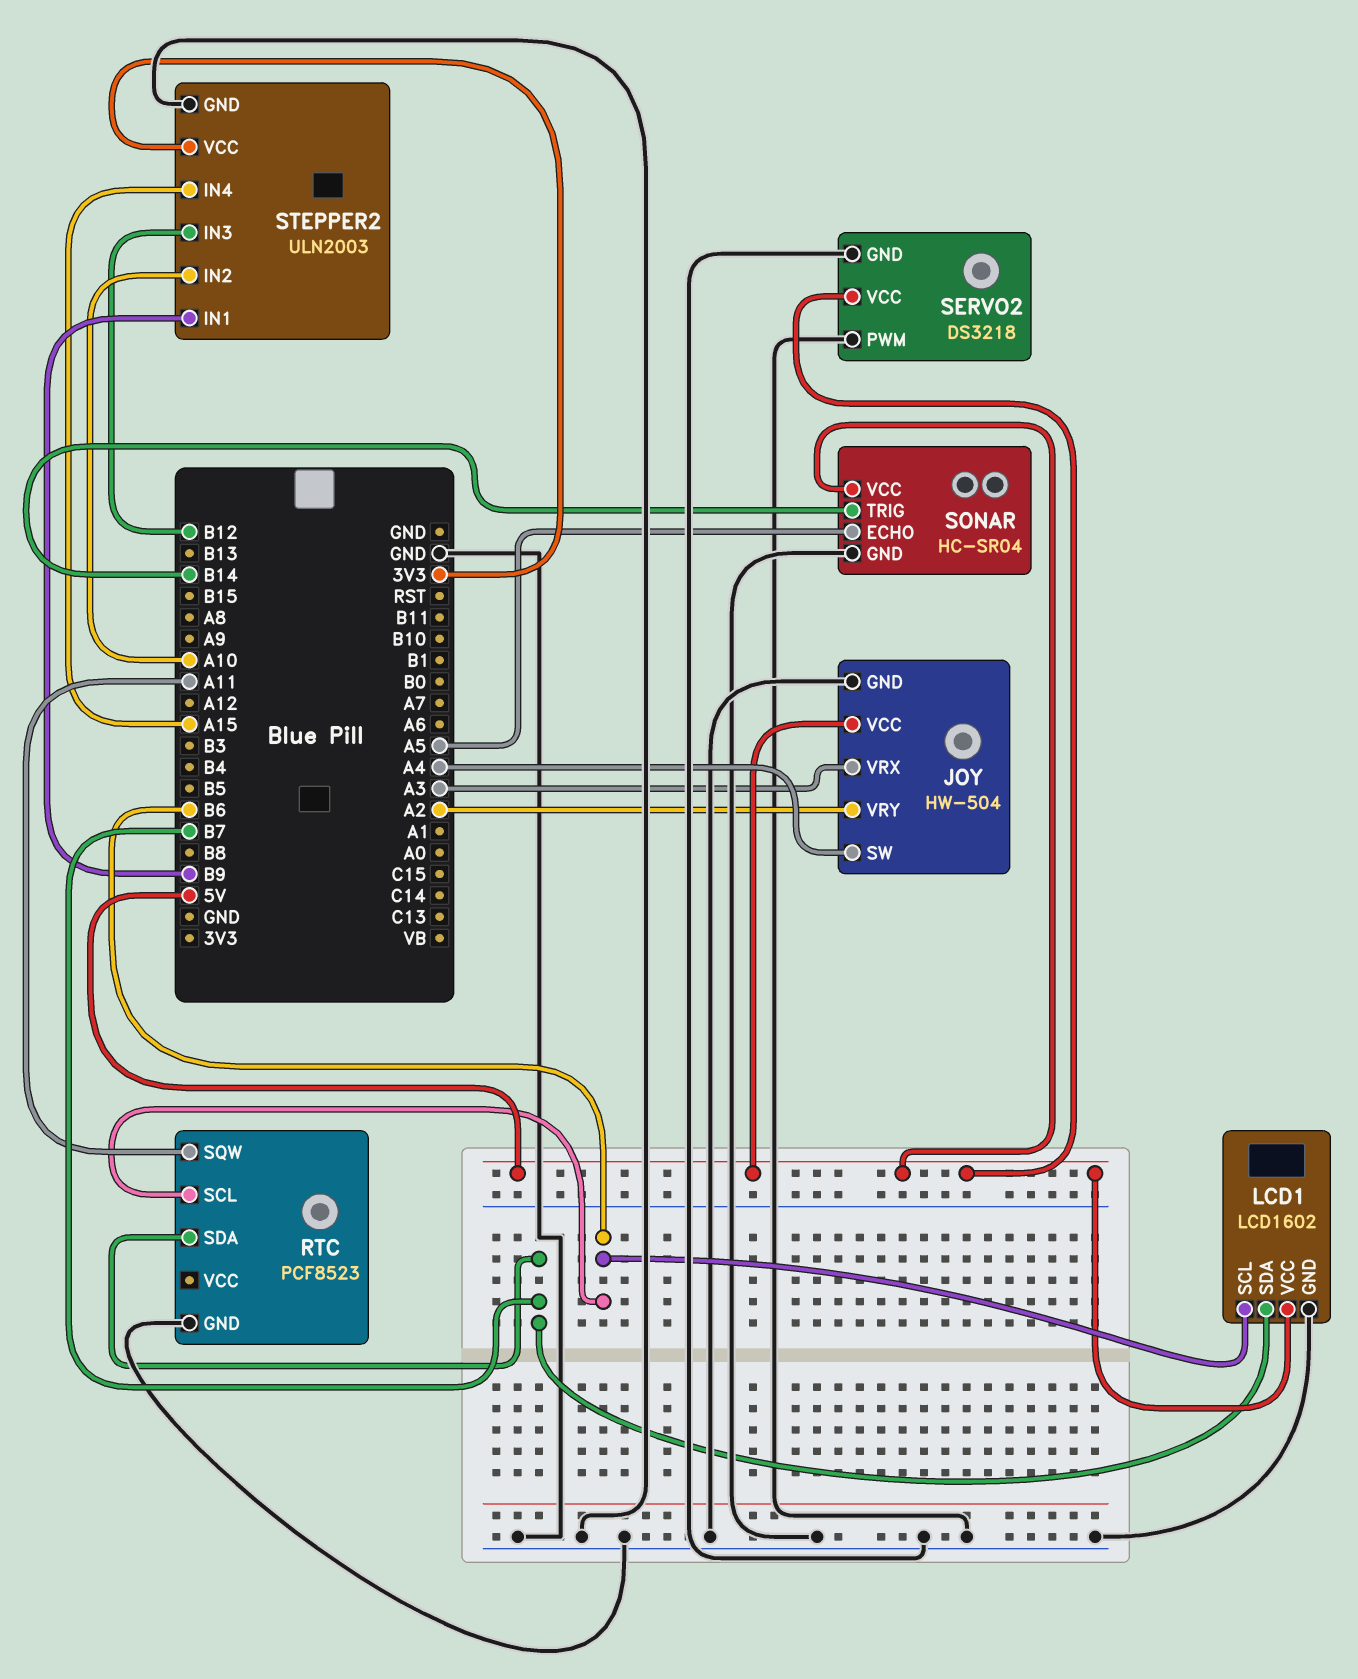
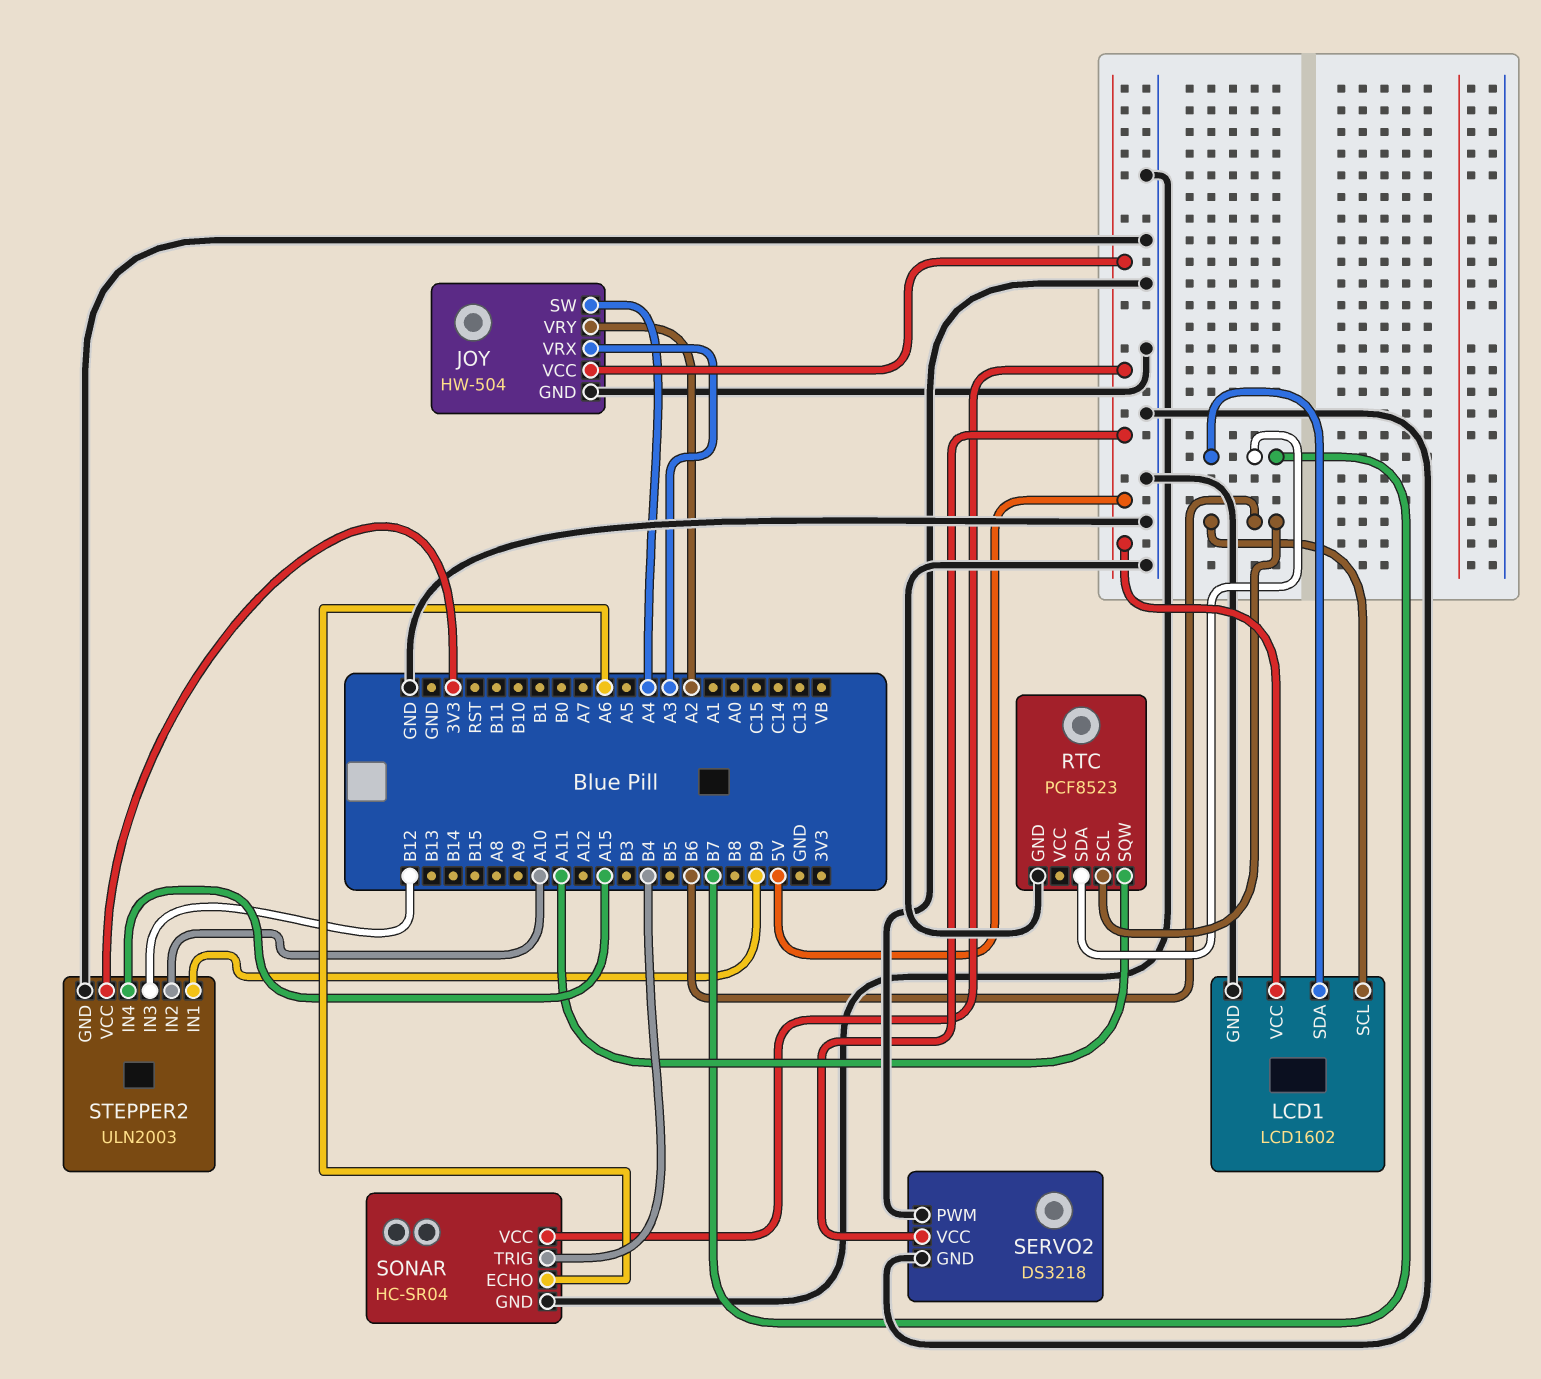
SONAR pin ECHO: A5 -> A6
SONAR pin TRIG: B14 -> B4

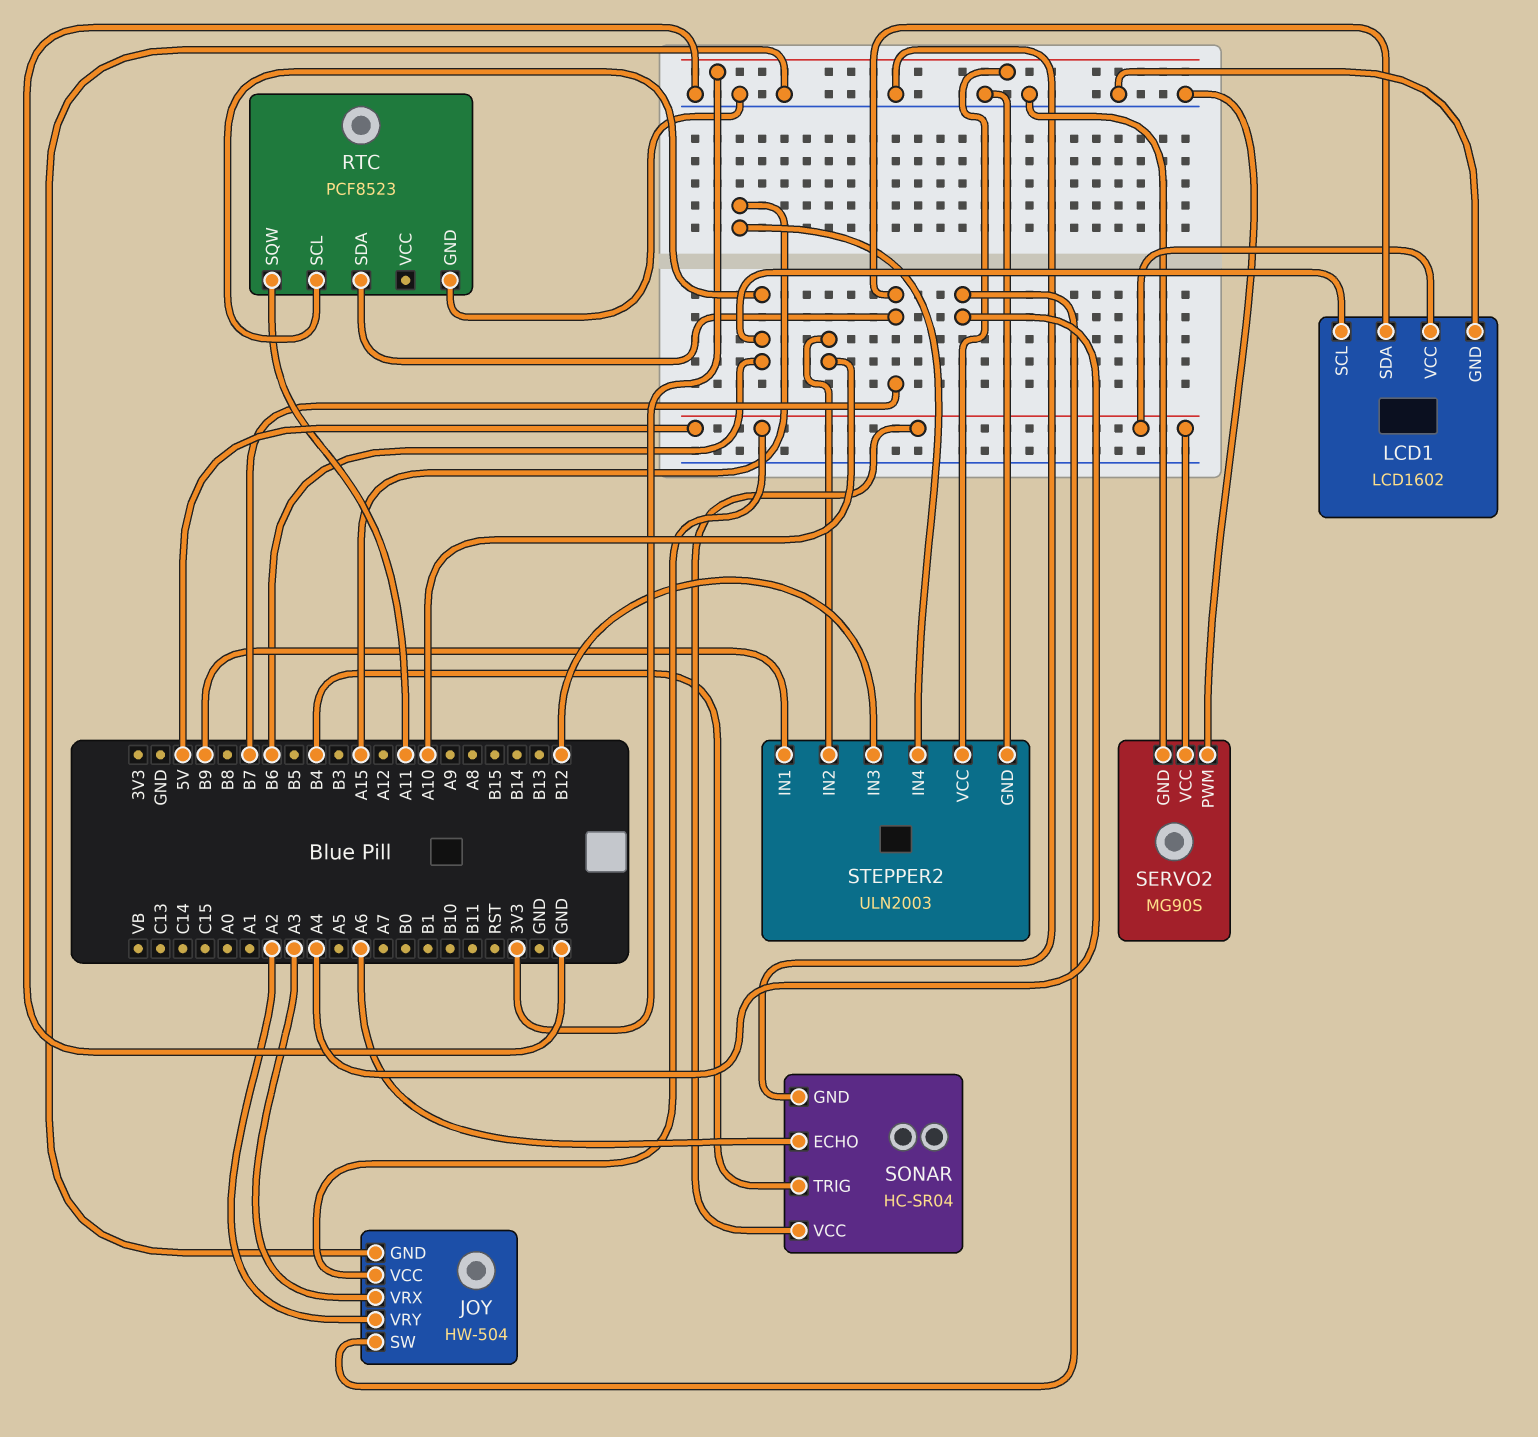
SERVO2: DS3218 -> MG90S

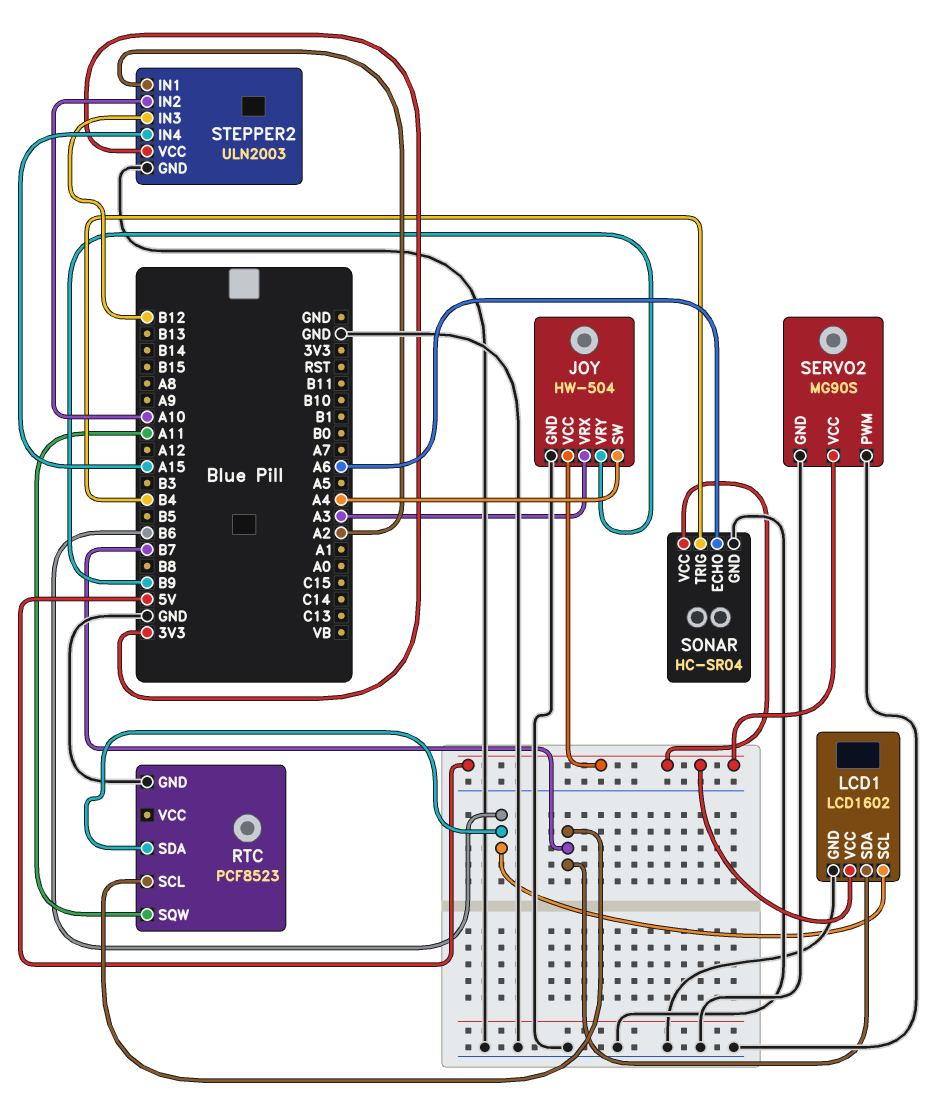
JOY pin VRY: A2 -> B9
RTC pin SCL: B6 -> B7
RTC pin SDA: B7 -> B6
STEPPER2 pin IN1: B9 -> A2

